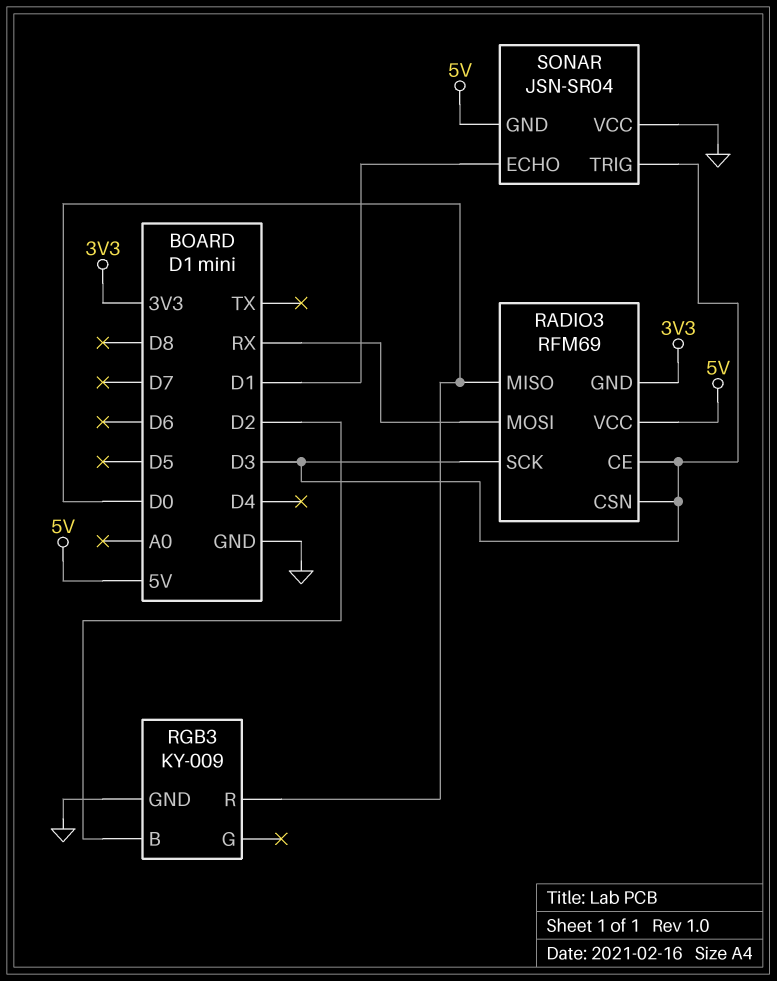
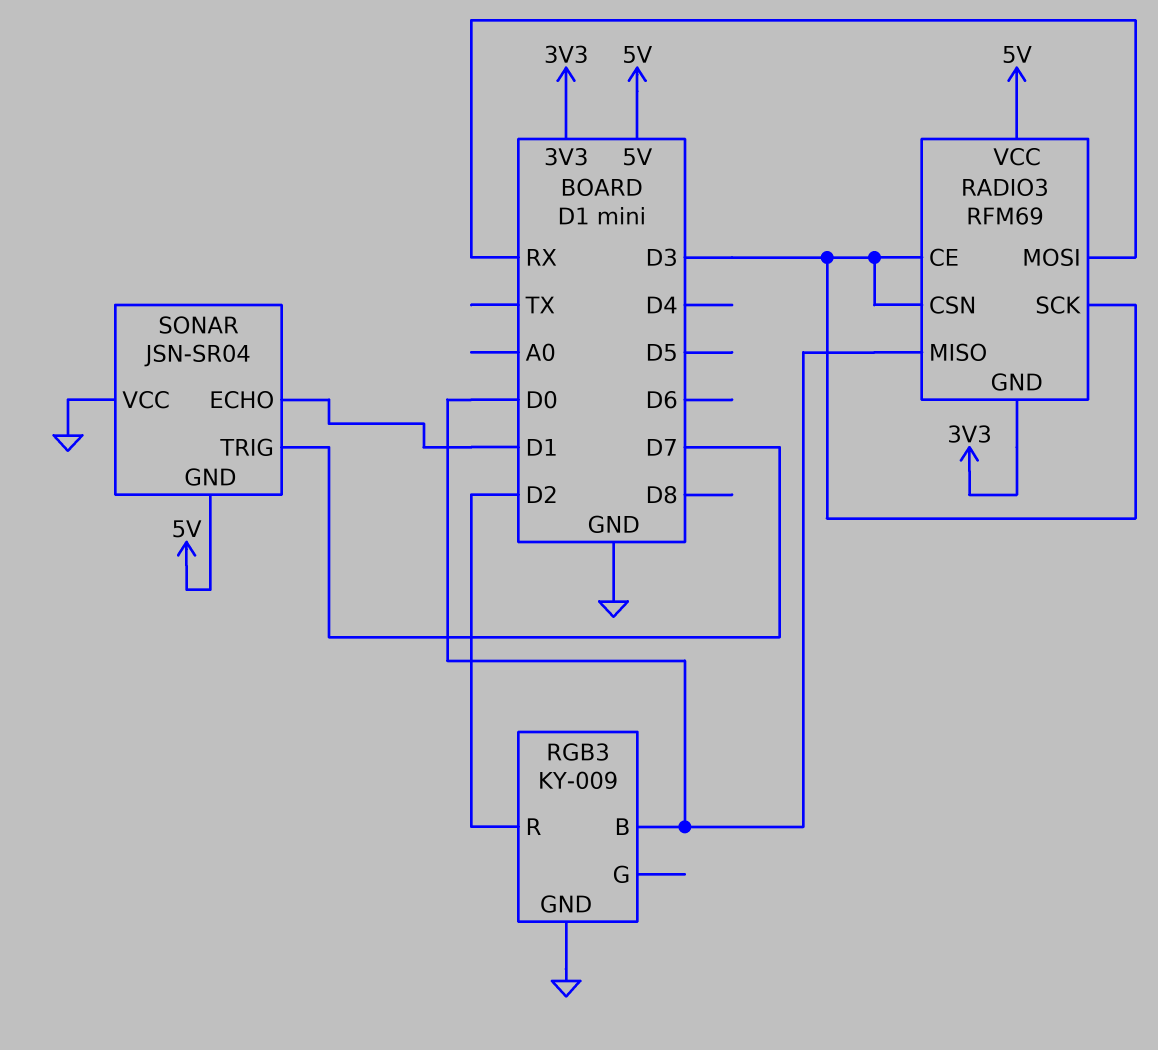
RGB3 pin B: D2 -> D0
RGB3 pin R: D0 -> D2
SONAR pin TRIG: D3 -> D7

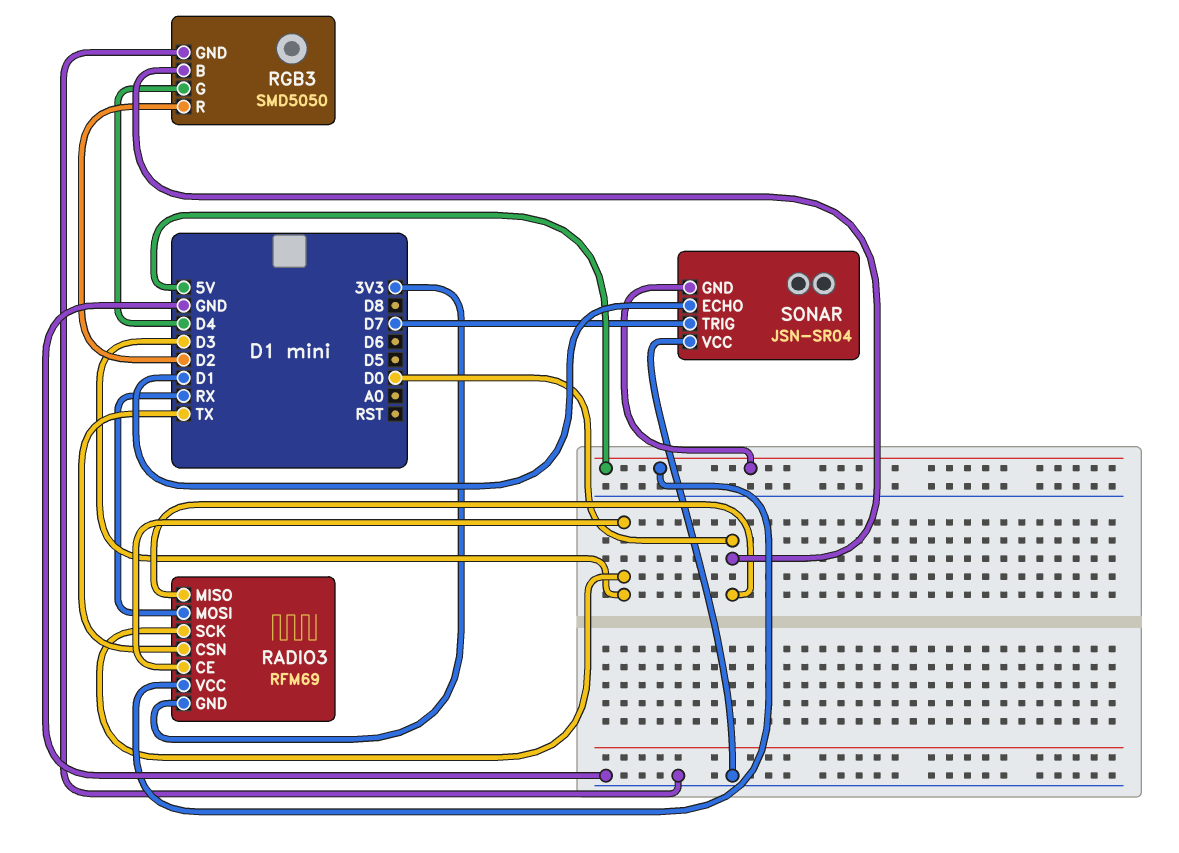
RADIO3 pin CSN: D3 -> TX
RGB3: KY-009 -> SMD5050
RGB3 pin G: none -> D4

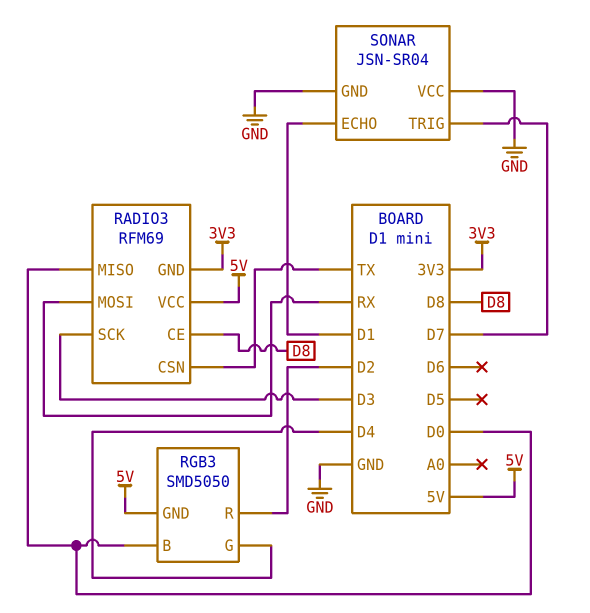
RADIO3 pin CE: D3 -> D8
RGB3 pin GND: GND -> 5V
SONAR pin GND: 5V -> GND

